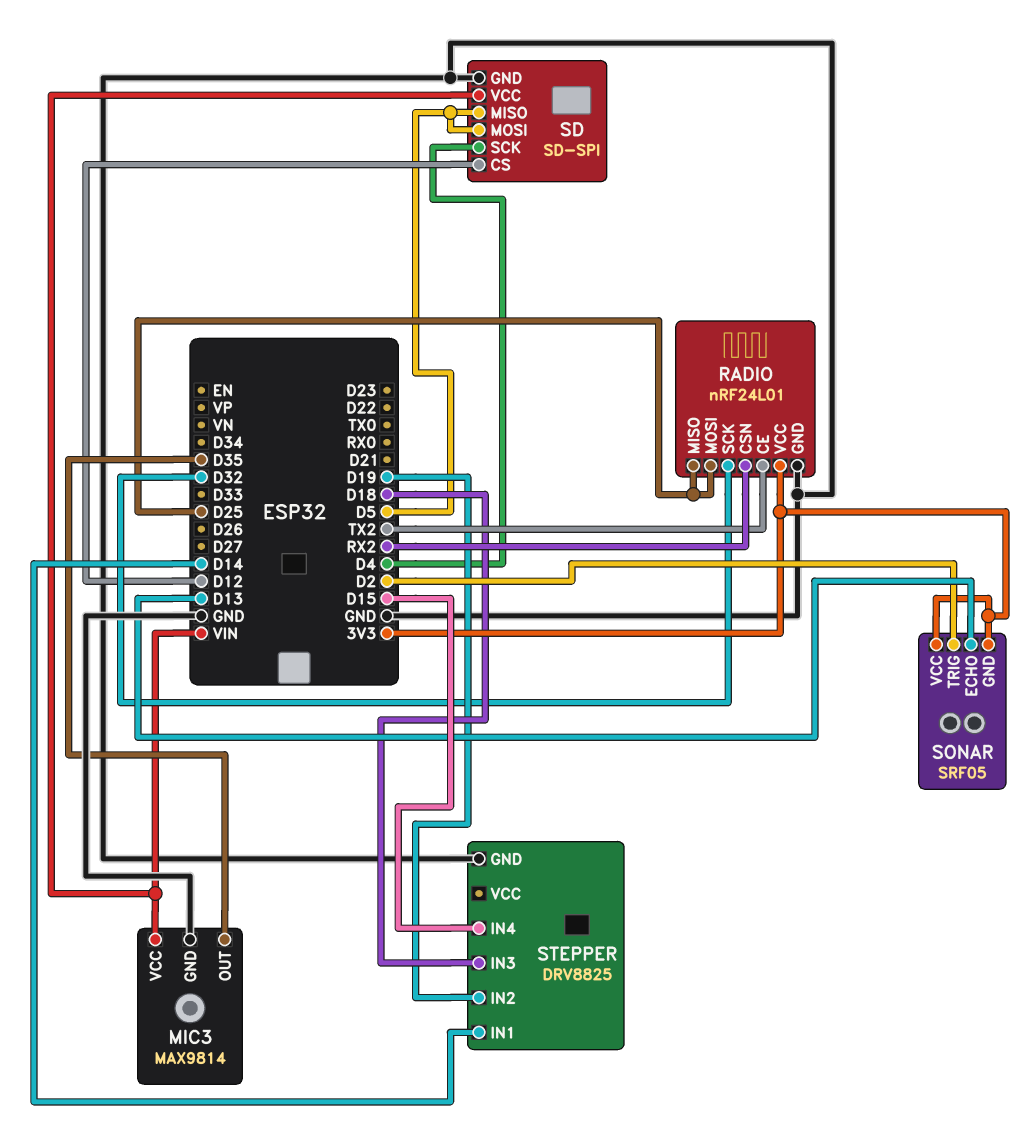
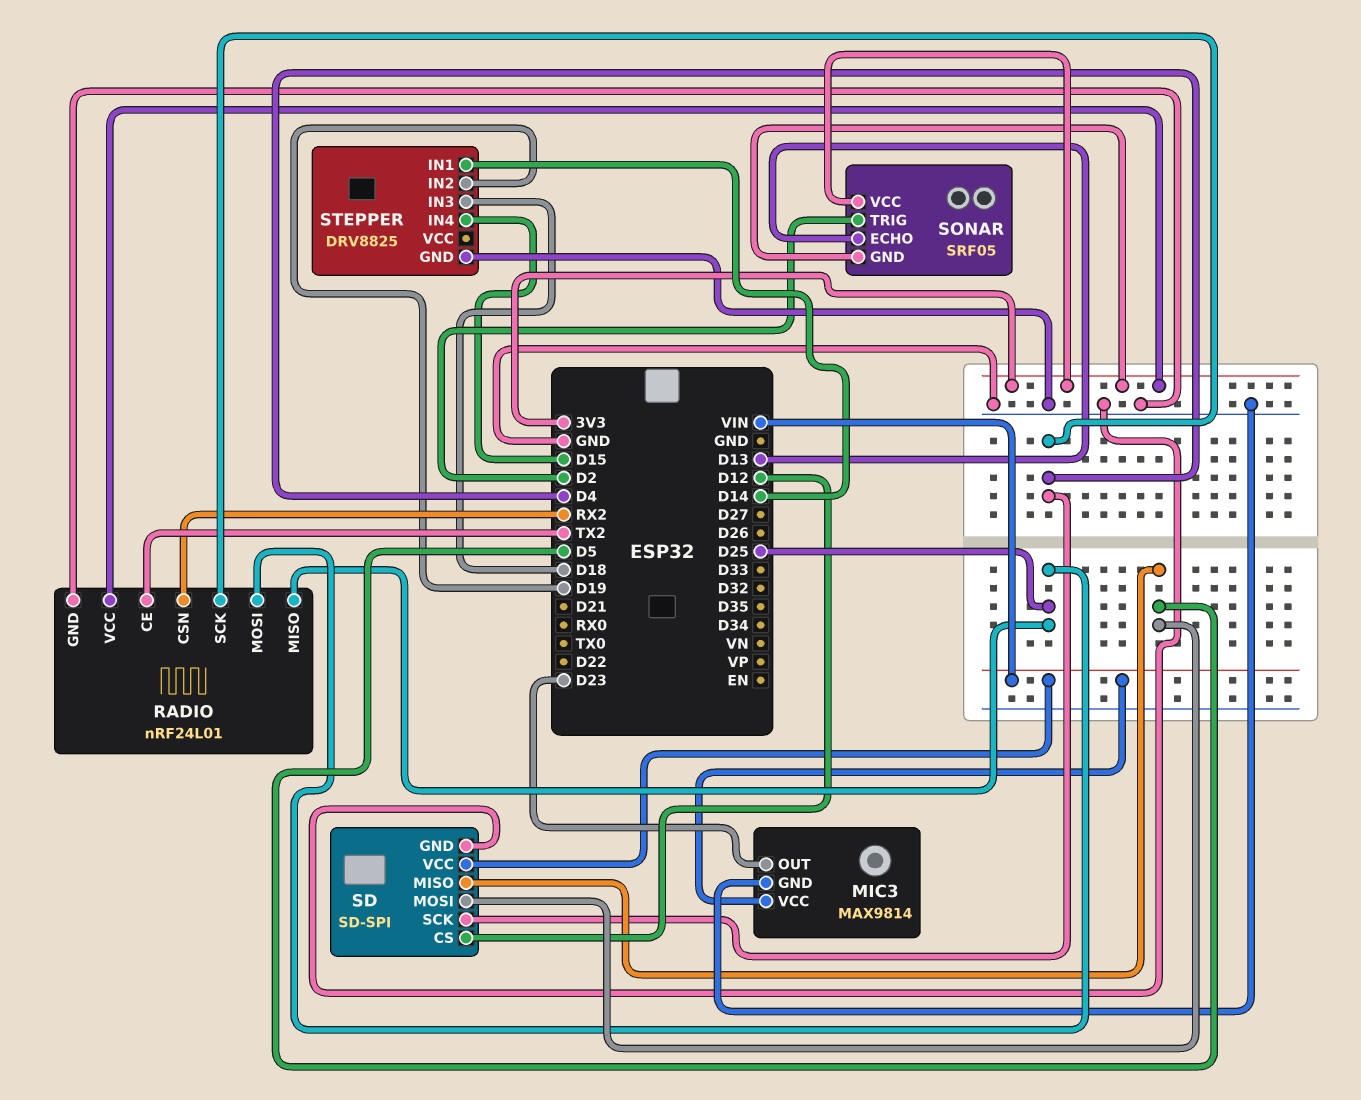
MIC3 pin OUT: D35 -> D23
RADIO pin SCK: D32 -> D4

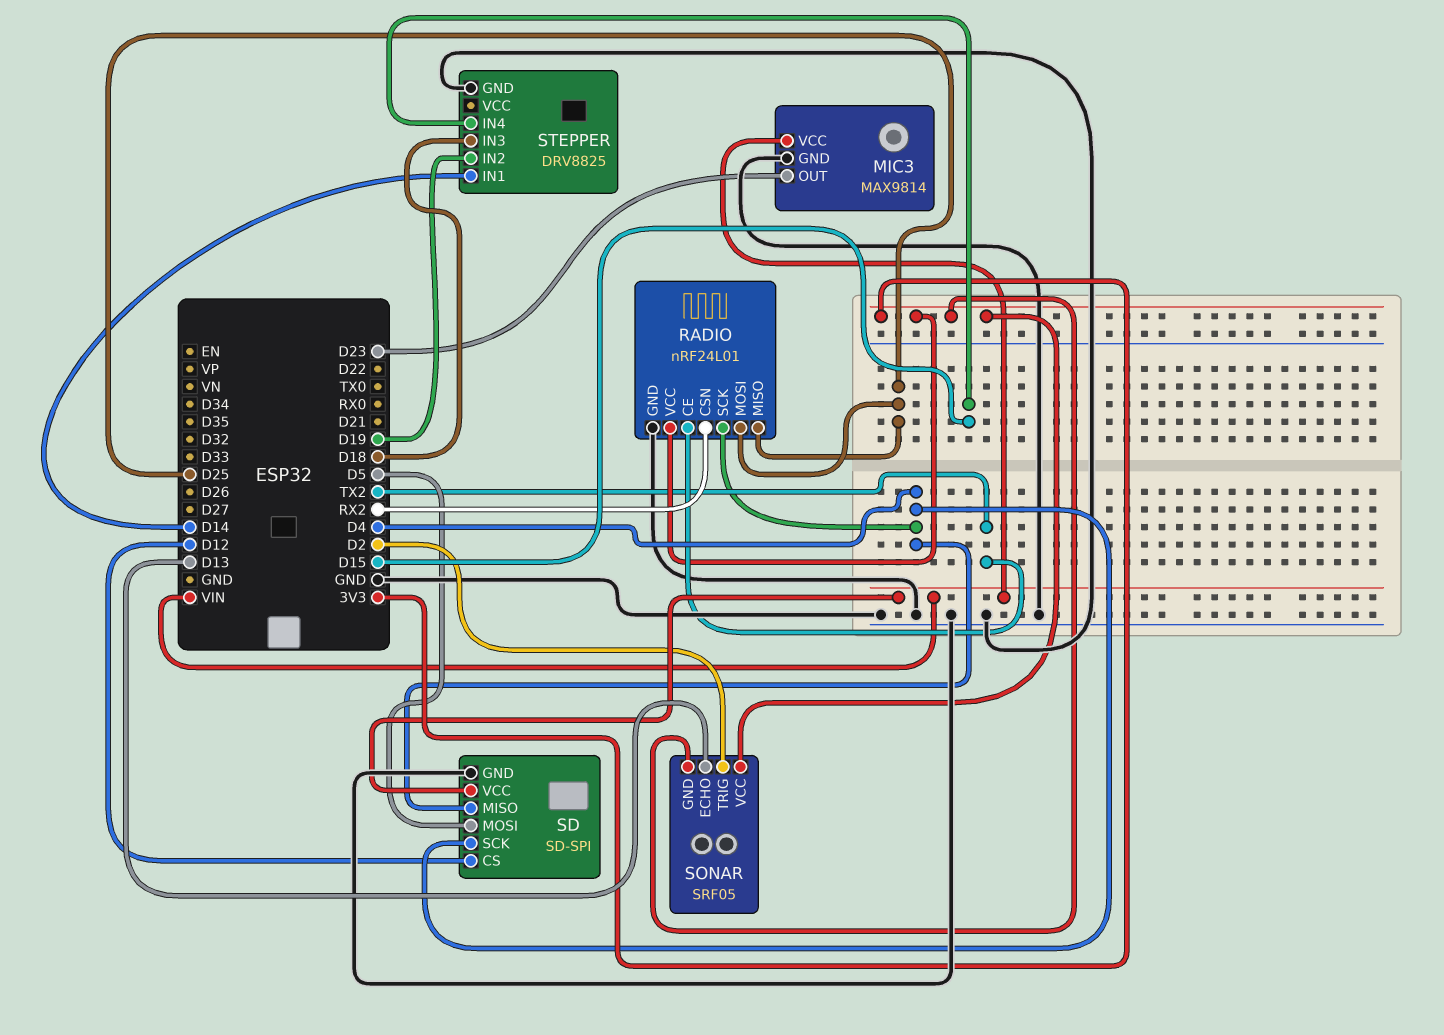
SD pin MISO: D5 -> D4

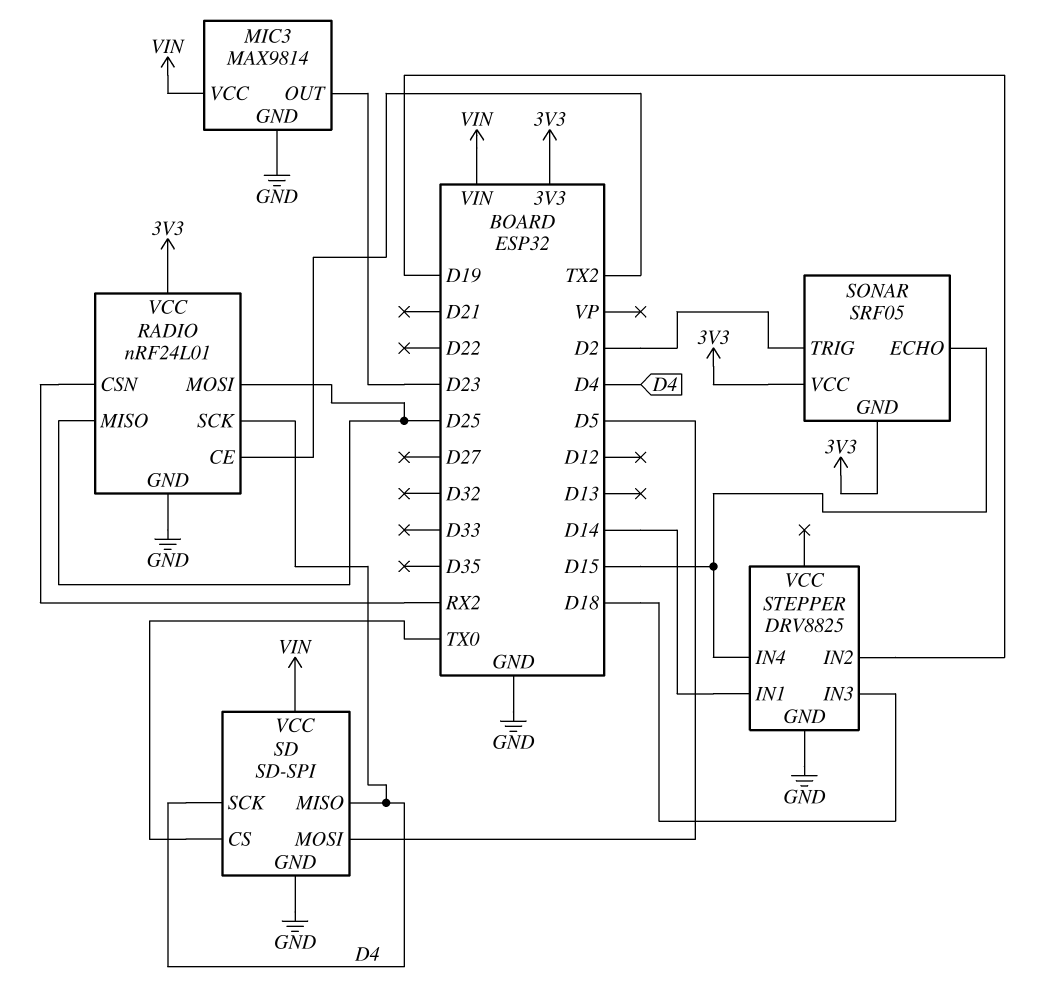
SD pin CS: D12 -> TX0
SONAR pin ECHO: D13 -> D15

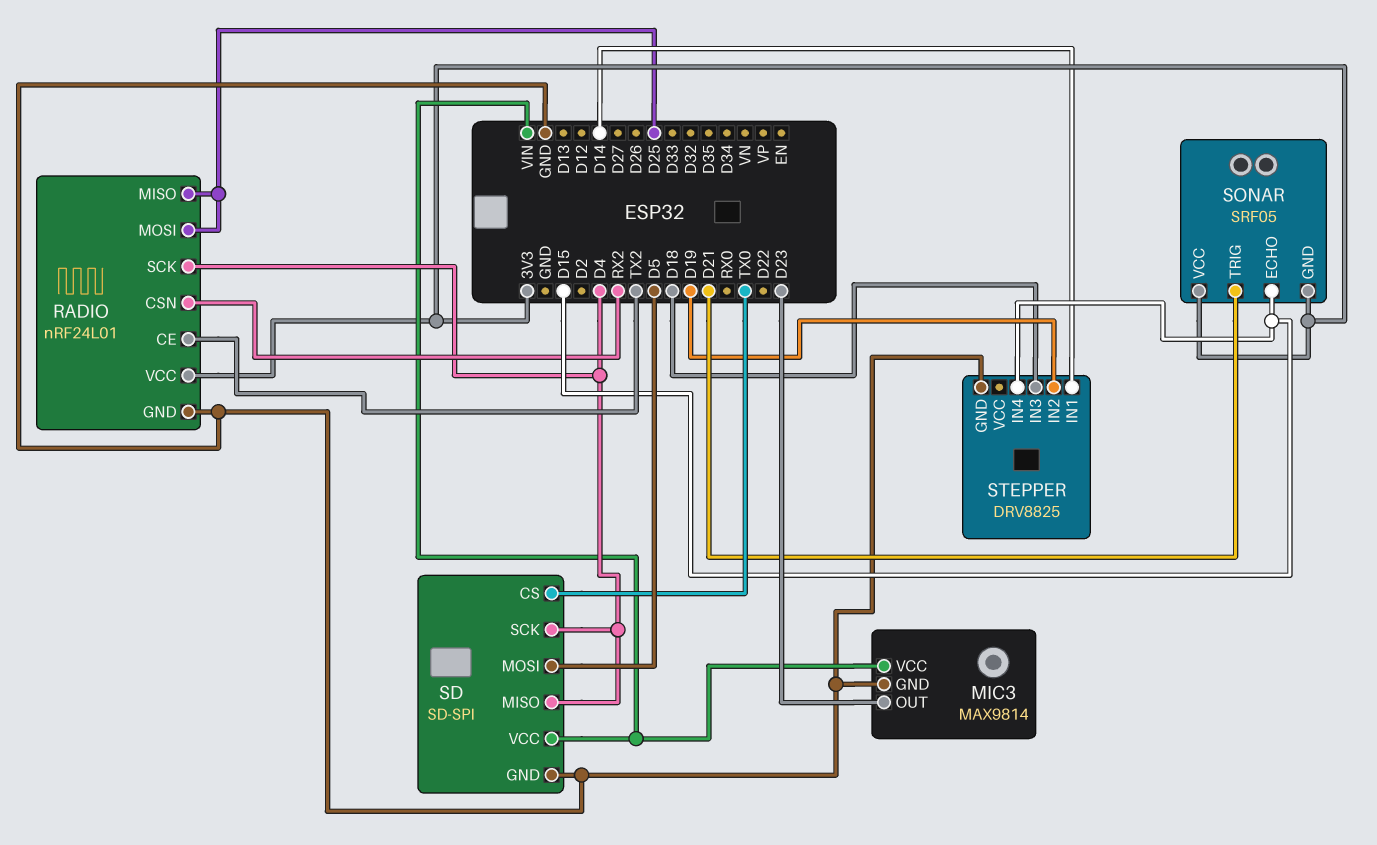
SONAR pin TRIG: D2 -> D21

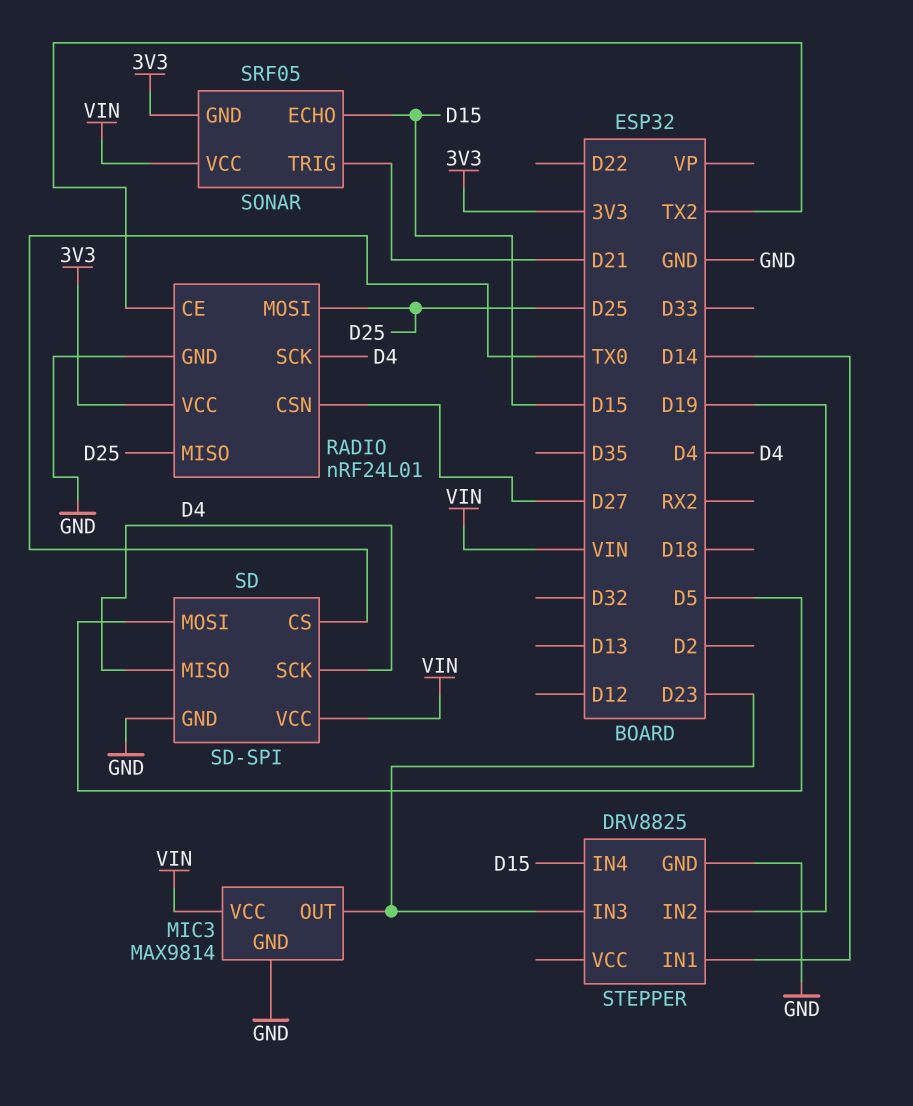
RADIO pin CSN: RX2 -> D27
SONAR pin VCC: 3V3 -> VIN
STEPPER pin IN3: D18 -> D23

